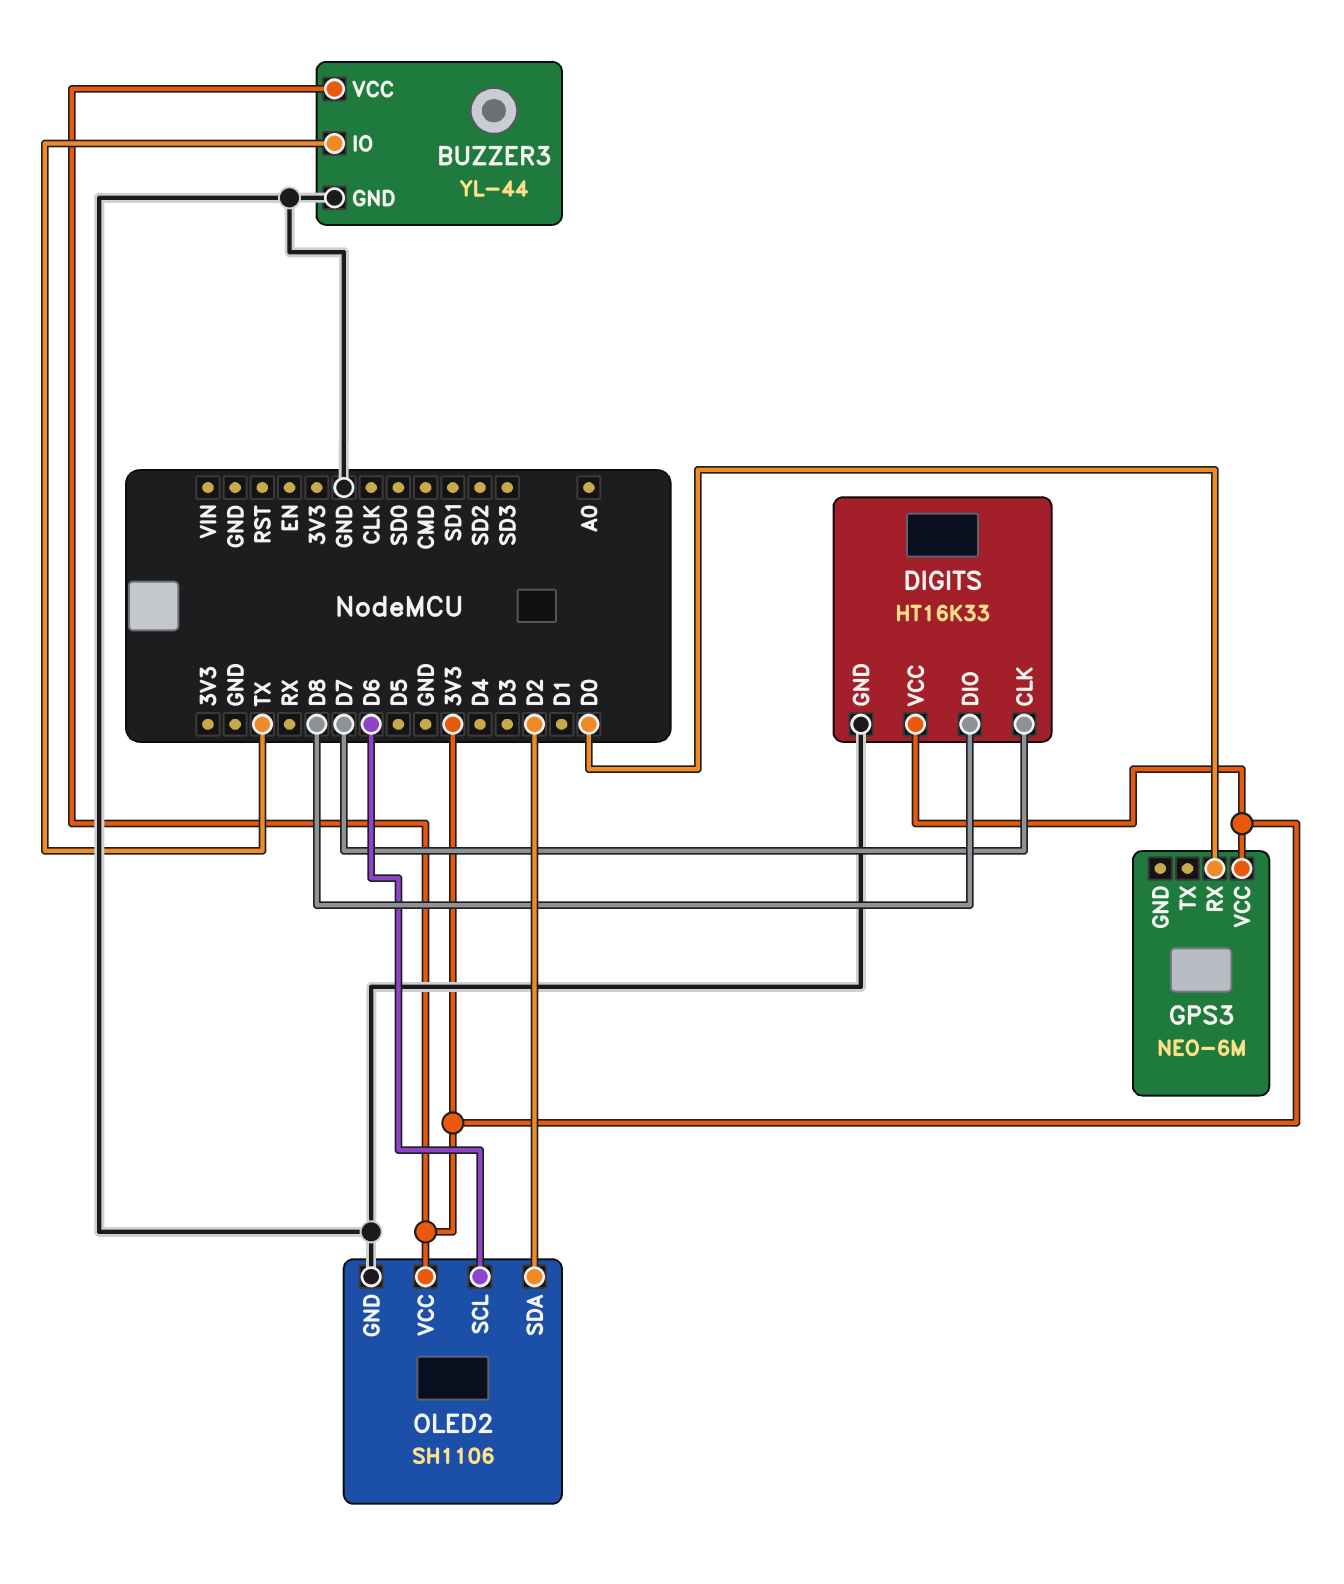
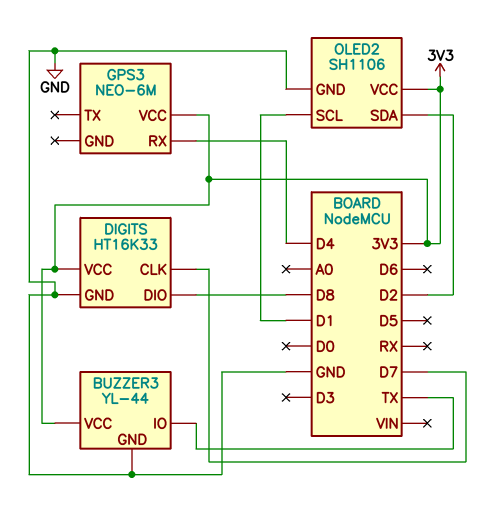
GPS3 pin RX: D0 -> D4
OLED2 pin SCL: D6 -> D1

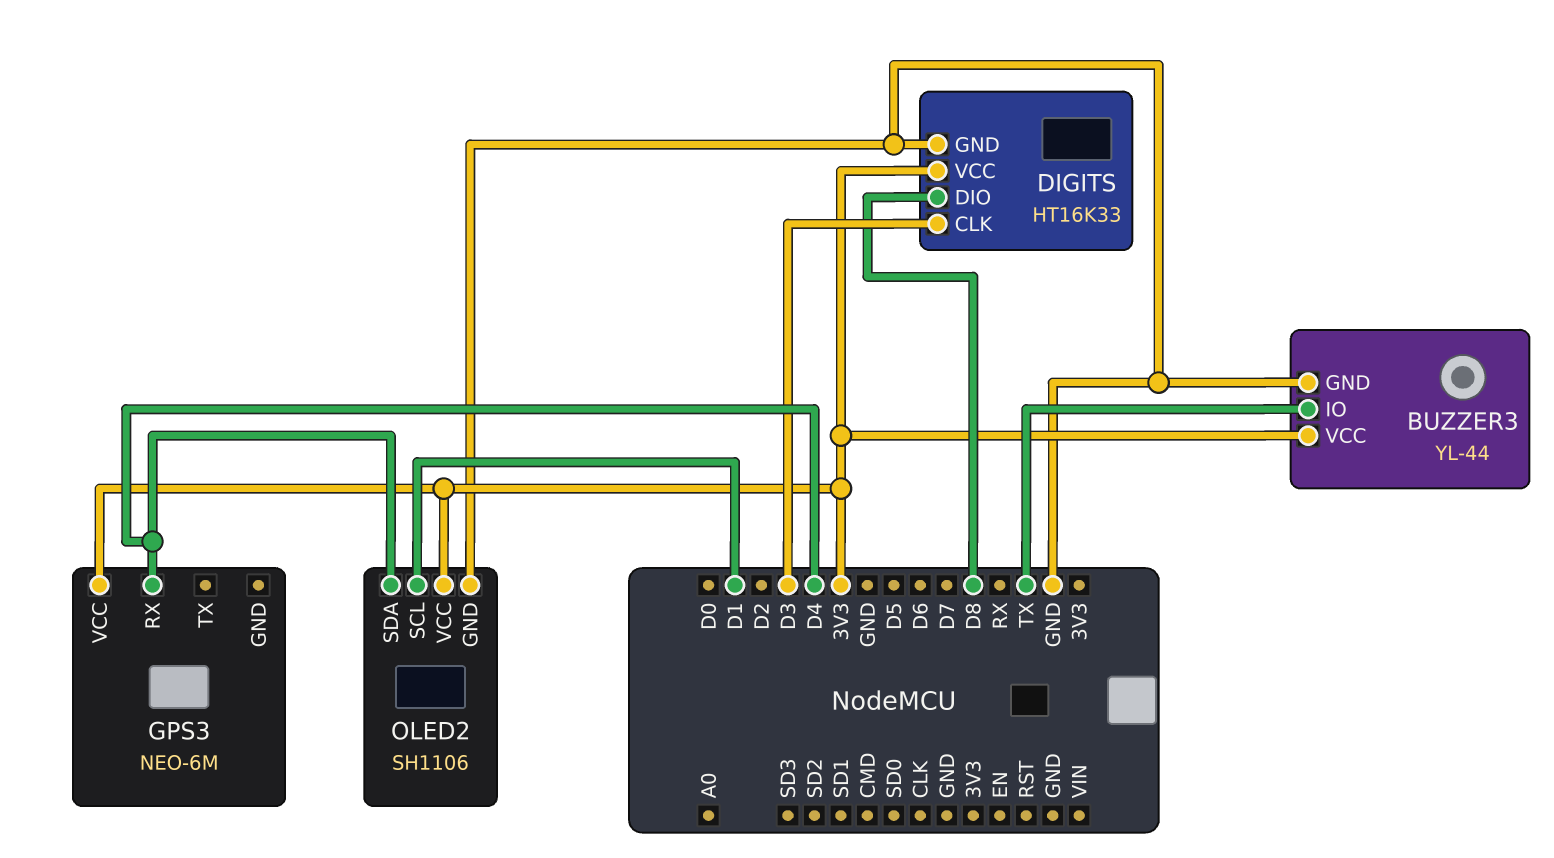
DIGITS pin CLK: D7 -> D3
OLED2 pin SDA: D2 -> D4

